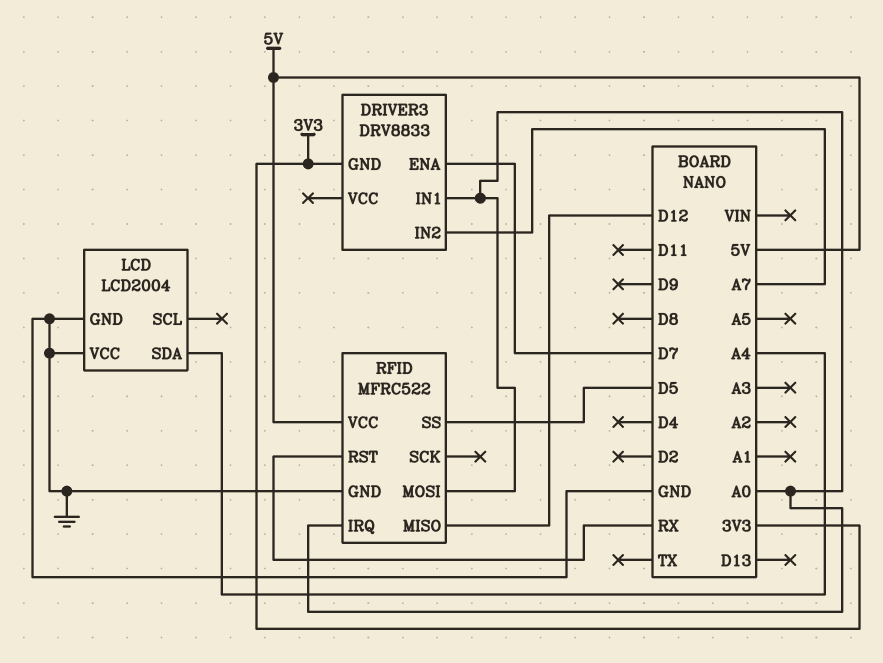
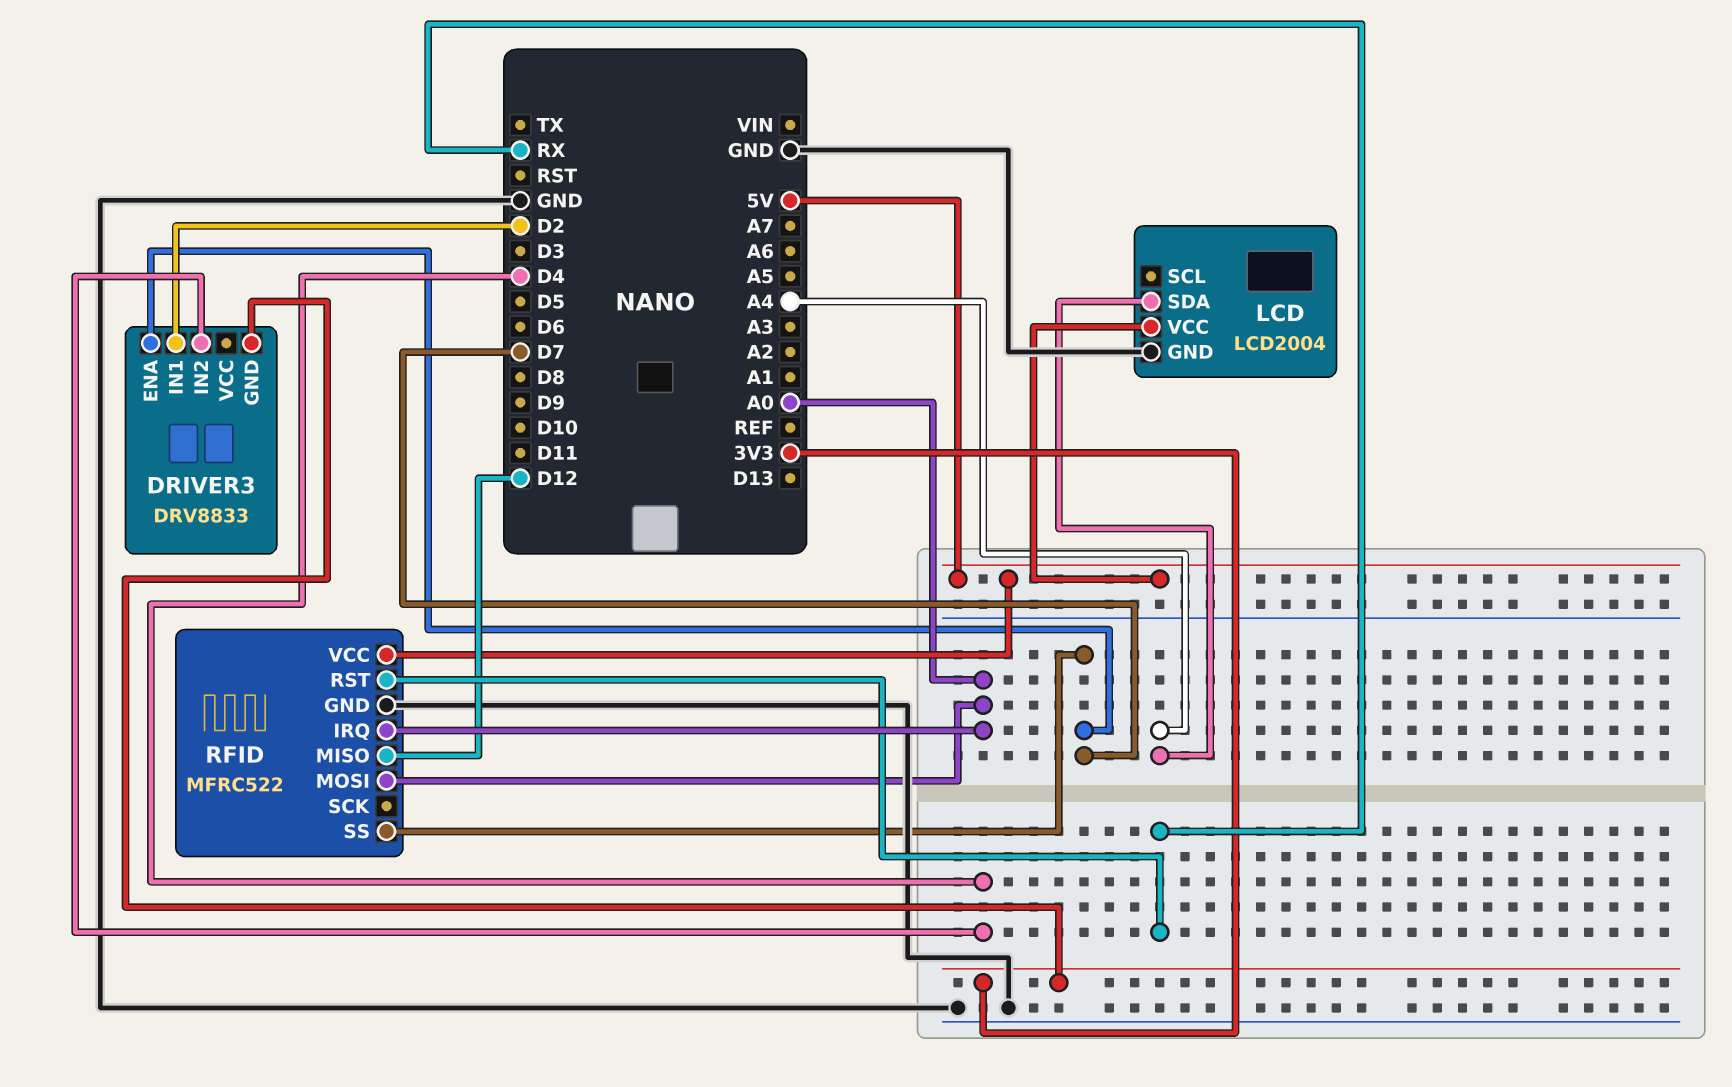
DRIVER3 pin IN1: A0 -> D2
DRIVER3 pin IN2: A7 -> D4
LCD pin VCC: GND -> 5V
RFID pin SS: D5 -> D7

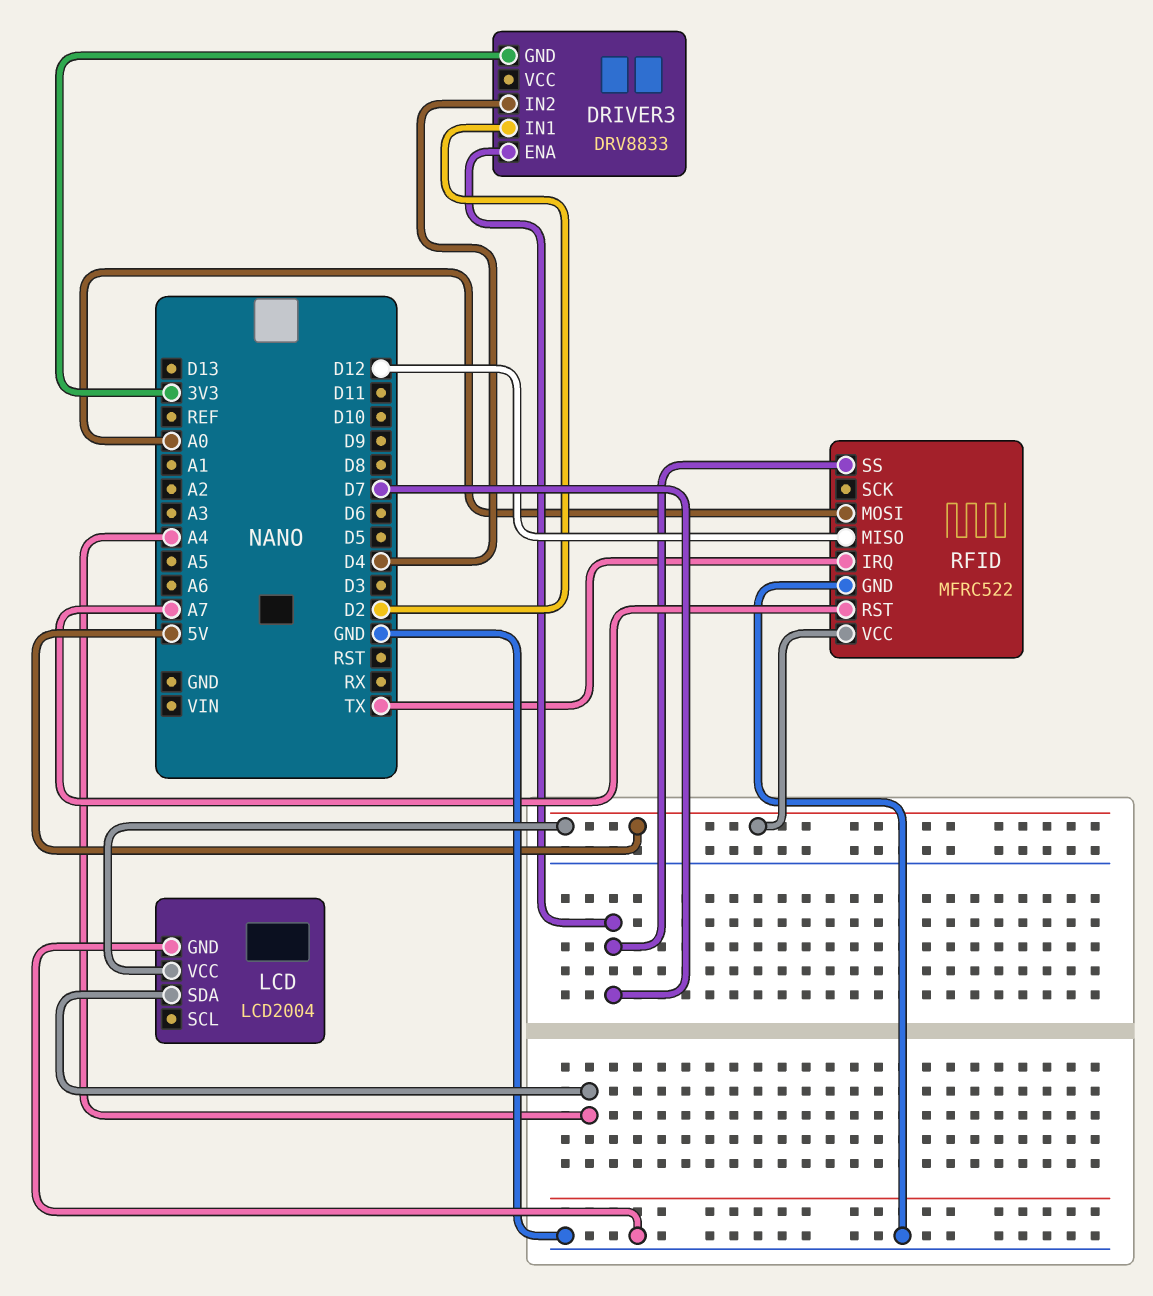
RFID pin IRQ: A0 -> TX
RFID pin RST: RX -> A7

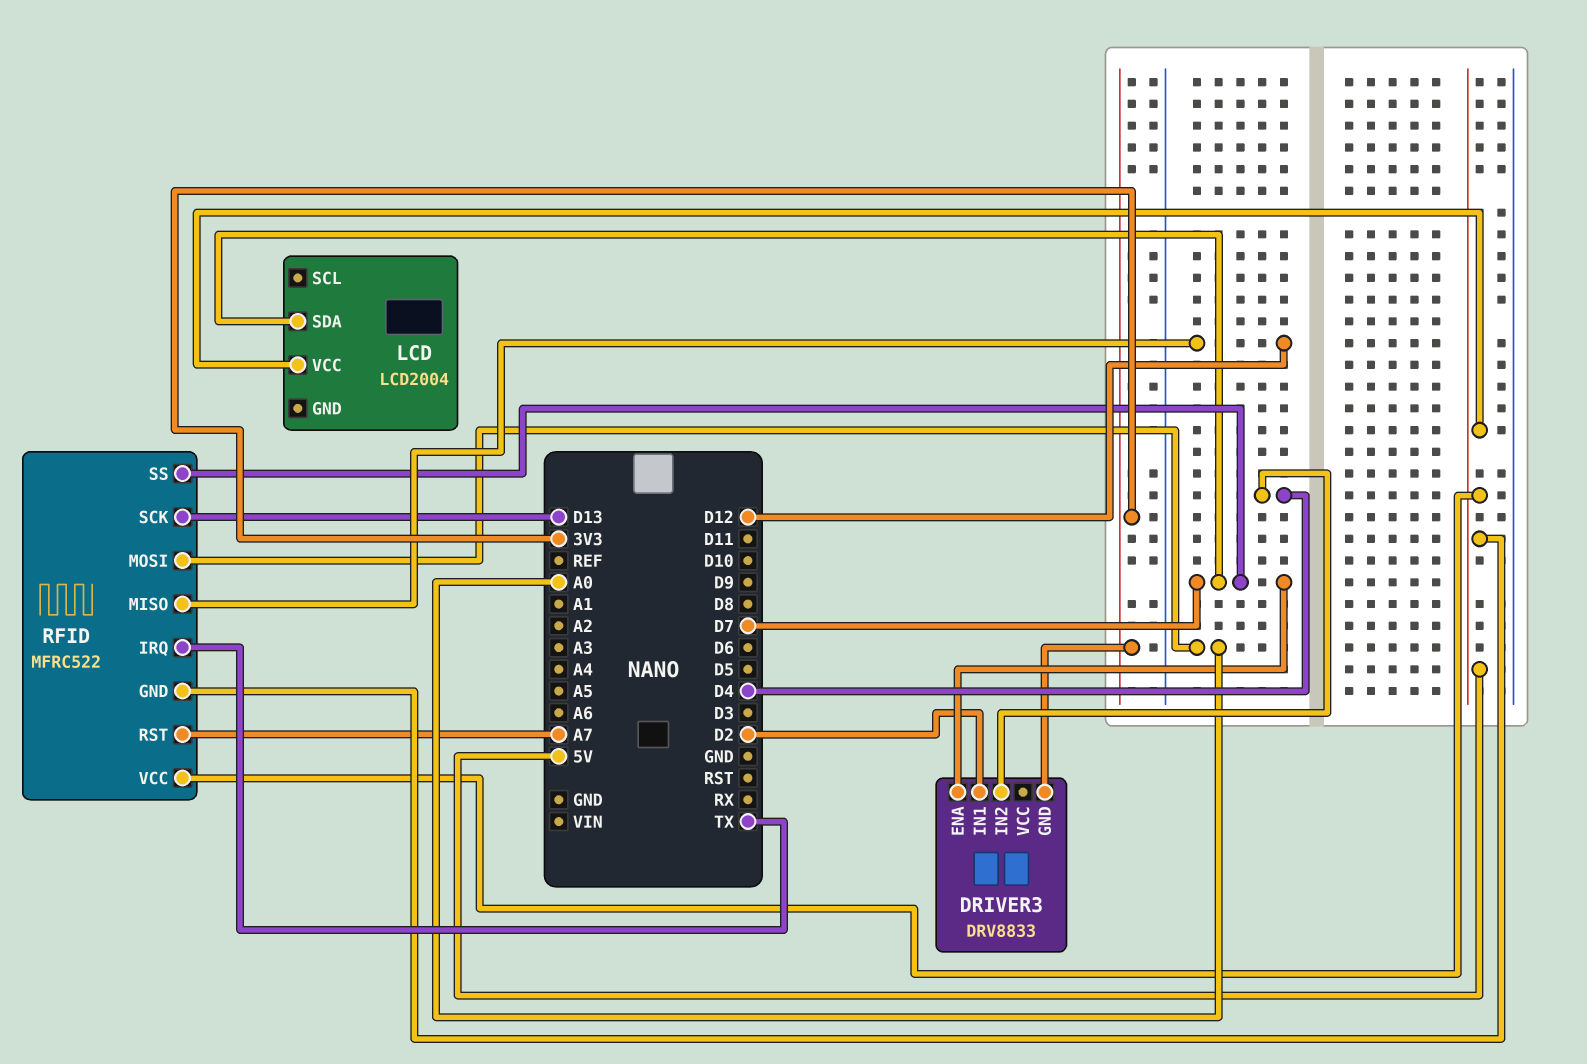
LCD pin GND: GND -> none
LCD pin SDA: A4 -> D7
RFID pin GND: GND -> 5V
RFID pin SCK: none -> D13

